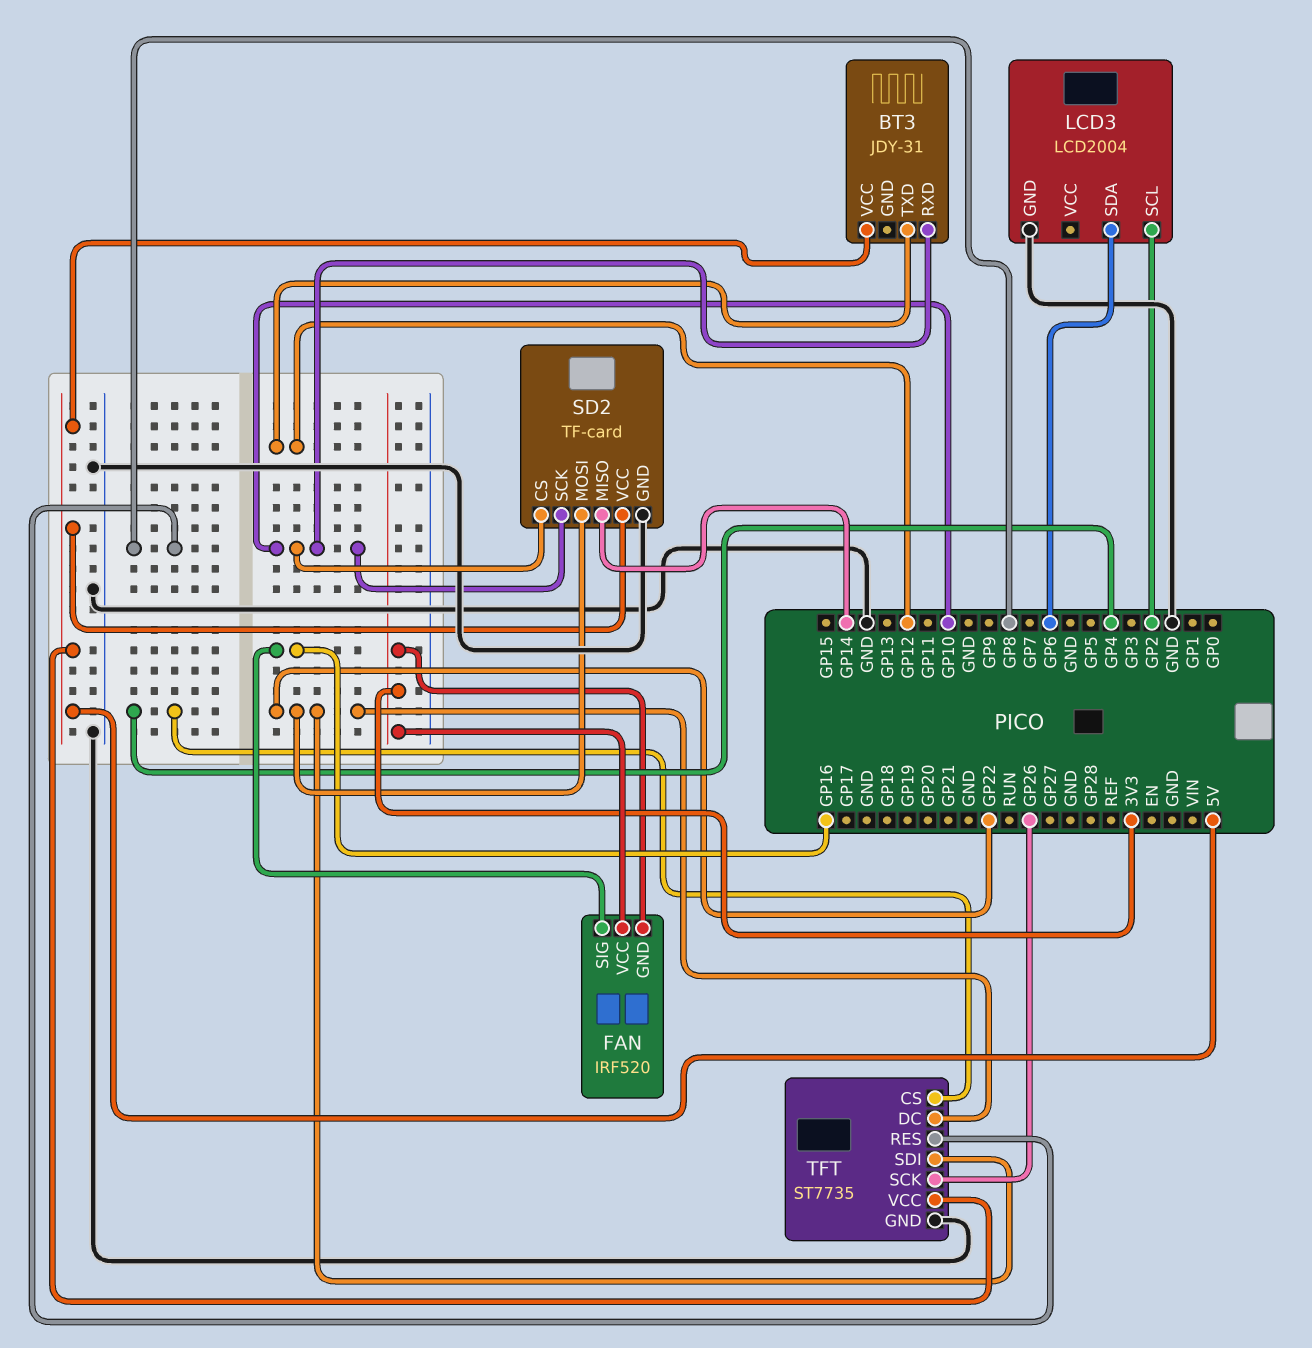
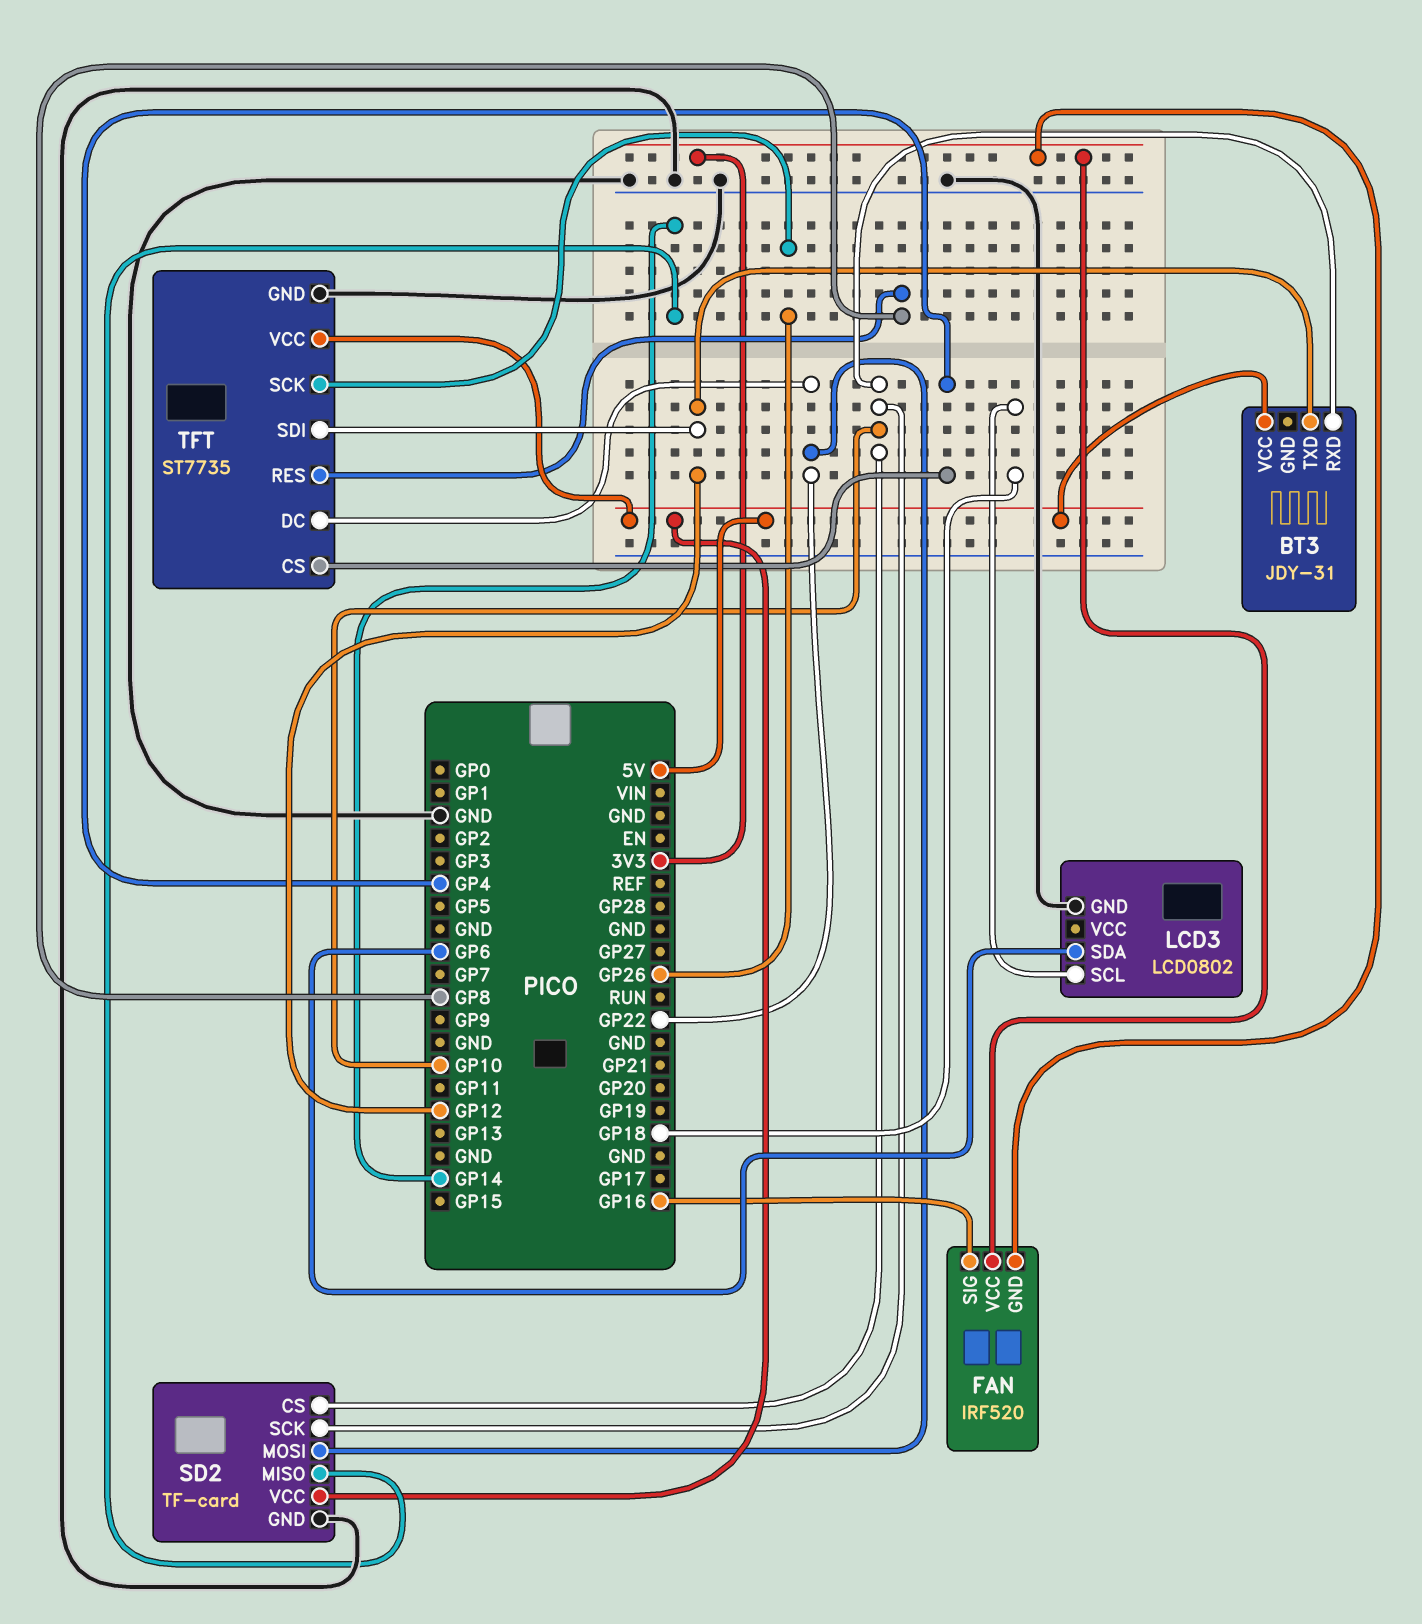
LCD3: LCD2004 -> LCD0802
LCD3 pin SCL: GP2 -> GP18
TFT pin SDI: GP22 -> GP12

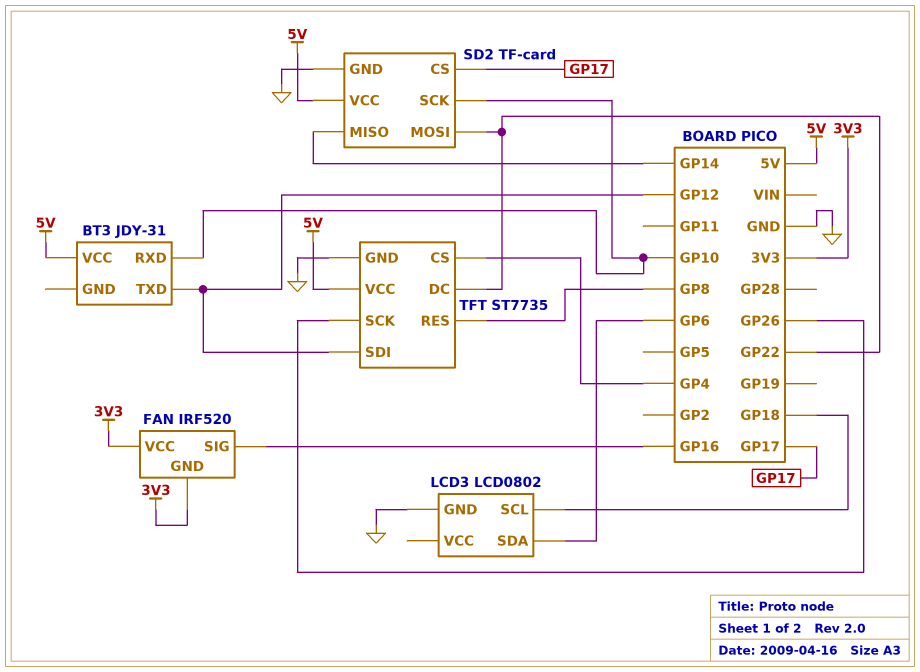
SD2 pin CS: GP10 -> GP17

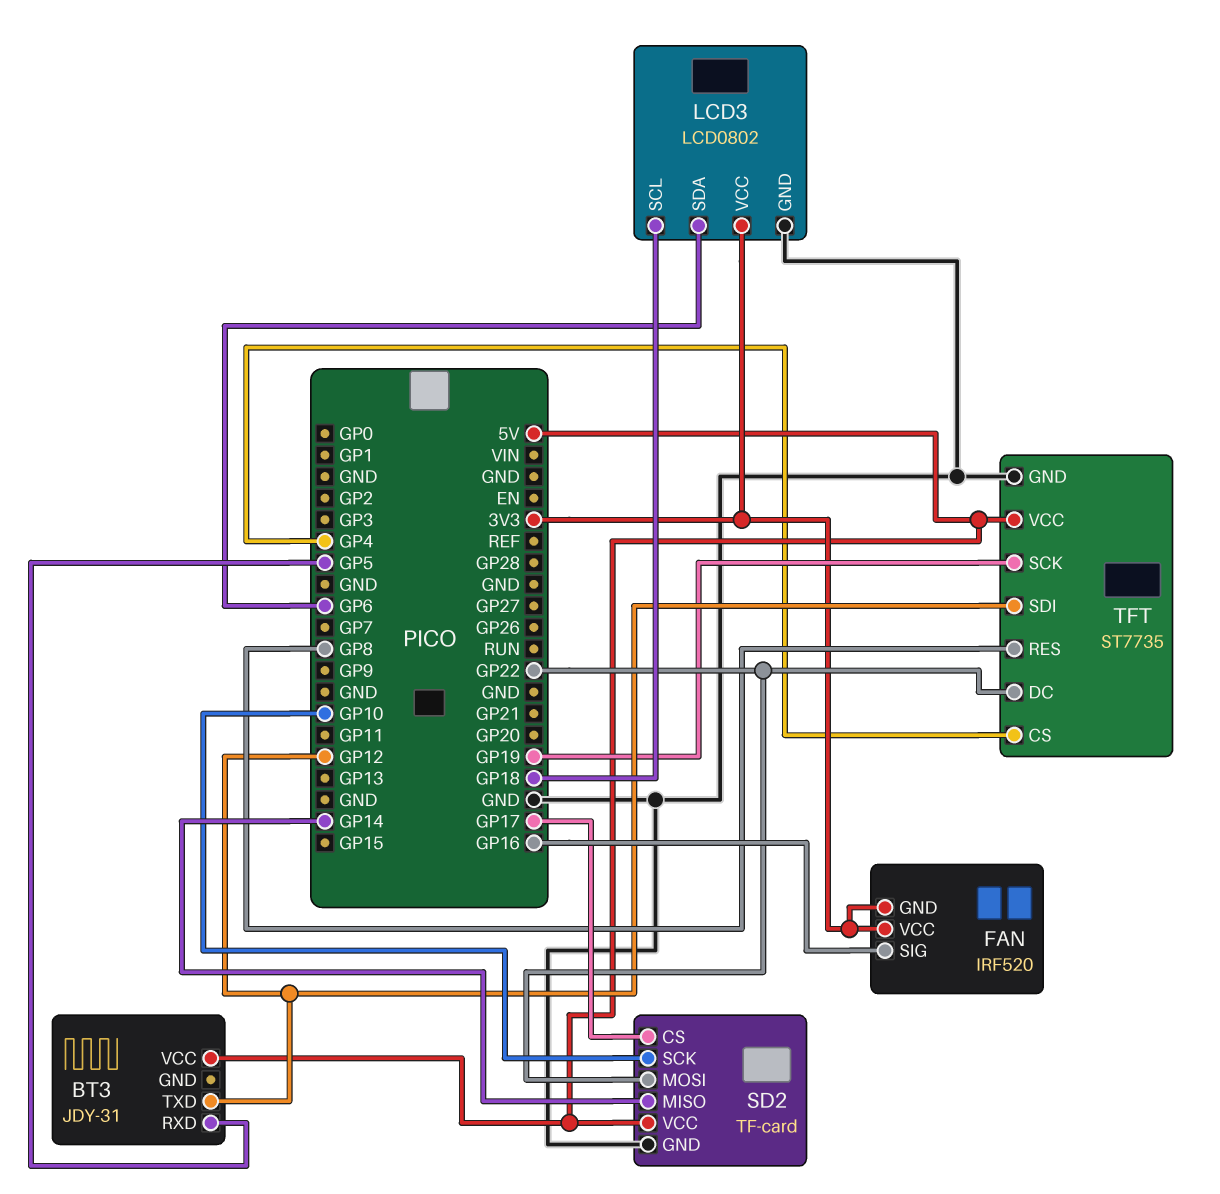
BT3 pin RXD: GP10 -> GP5
LCD3 pin VCC: none -> 3V3
TFT pin SCK: GP26 -> GP19

